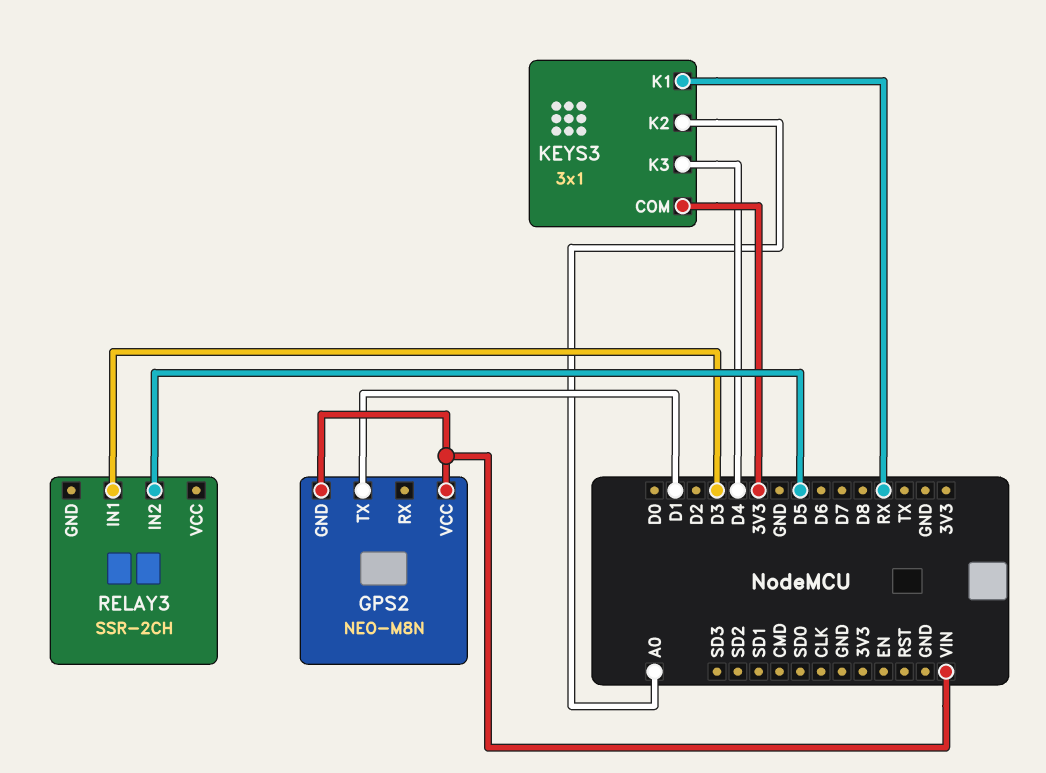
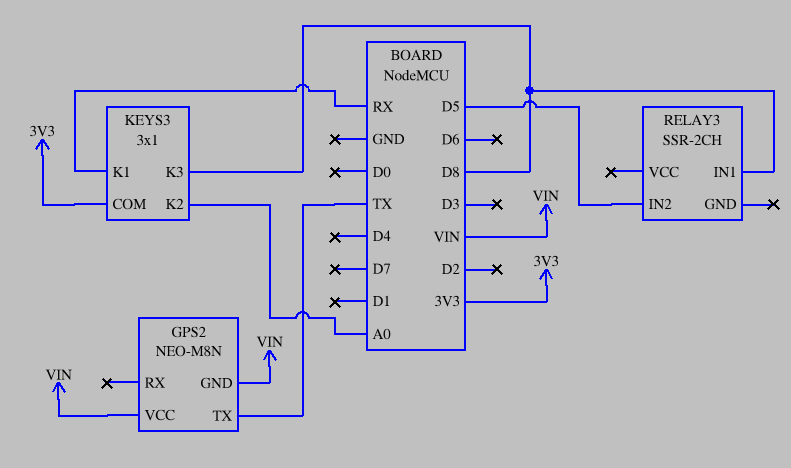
GPS2 pin TX: D1 -> TX
KEYS3 pin K3: D4 -> D8
RELAY3 pin IN1: D3 -> D8

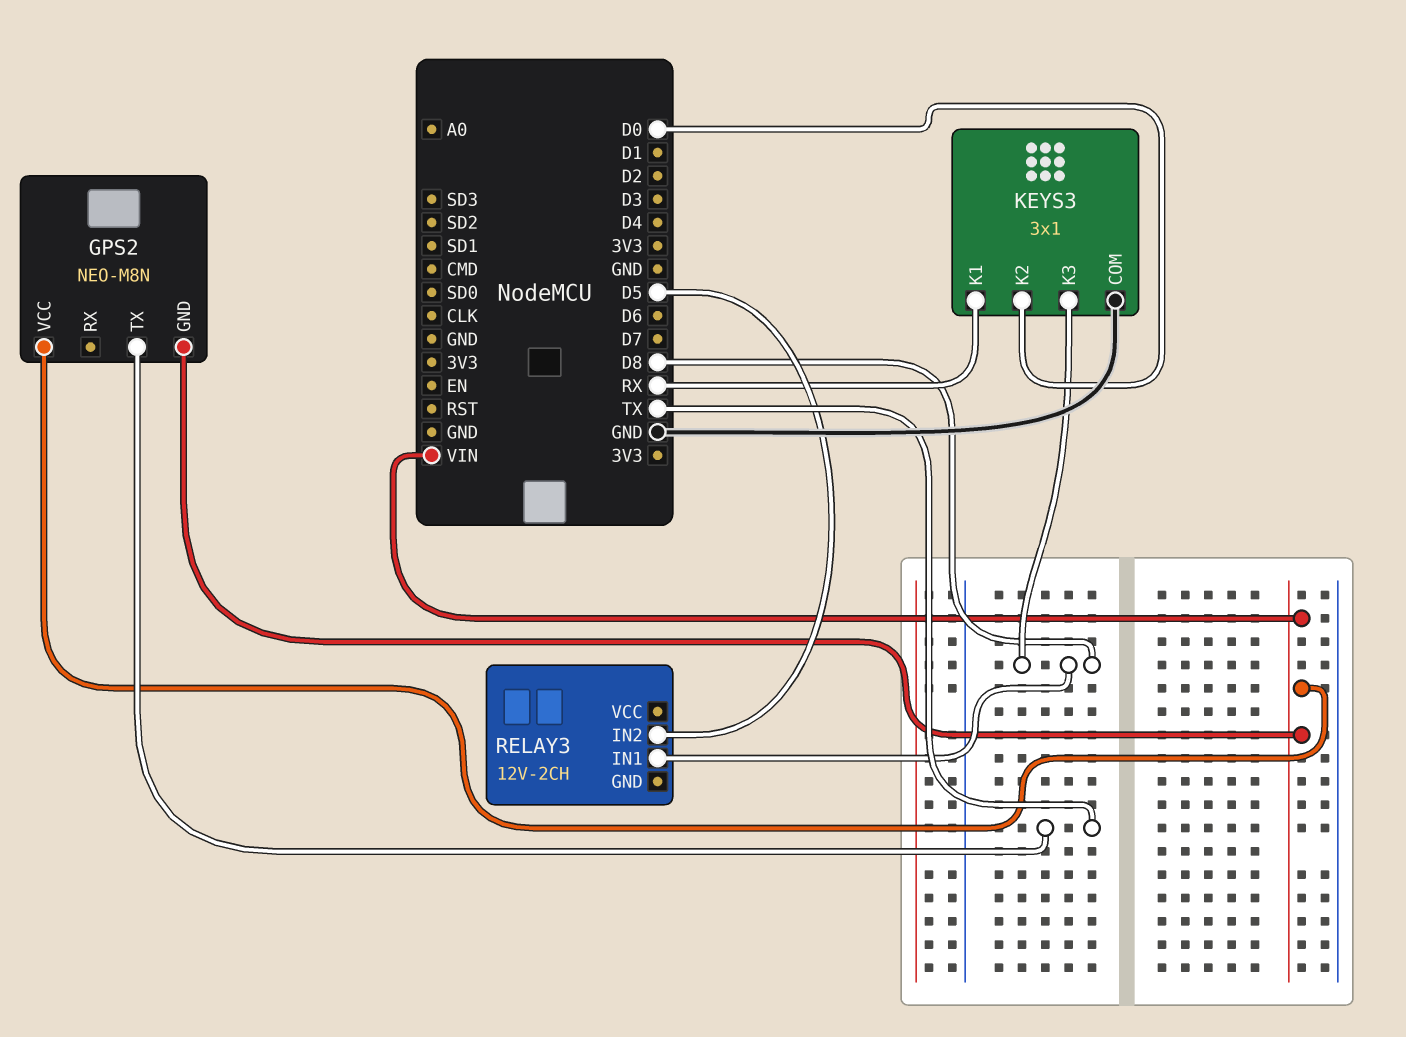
KEYS3 pin COM: 3V3 -> GND
KEYS3 pin K2: A0 -> D0
RELAY3: SSR-2CH -> 12V-2CH

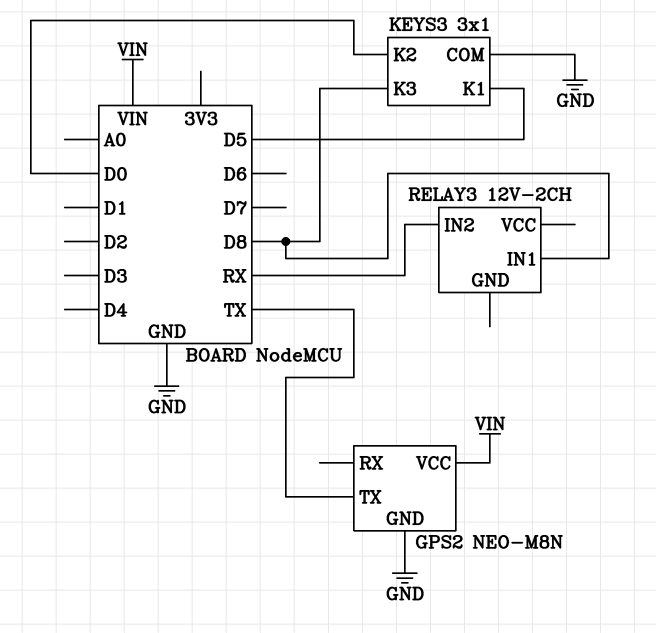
GPS2 pin GND: VIN -> GND
KEYS3 pin K1: RX -> D5
RELAY3 pin IN2: D5 -> RX

